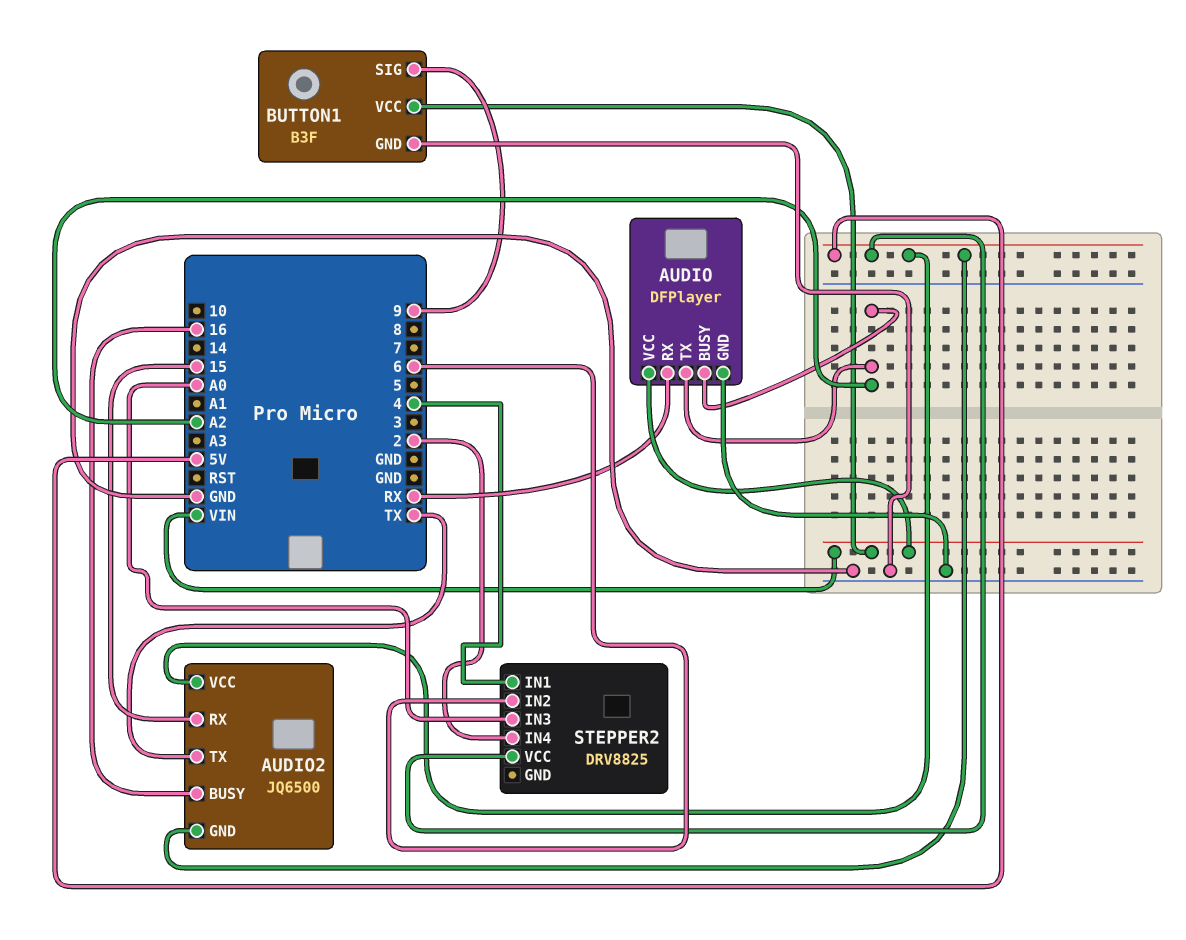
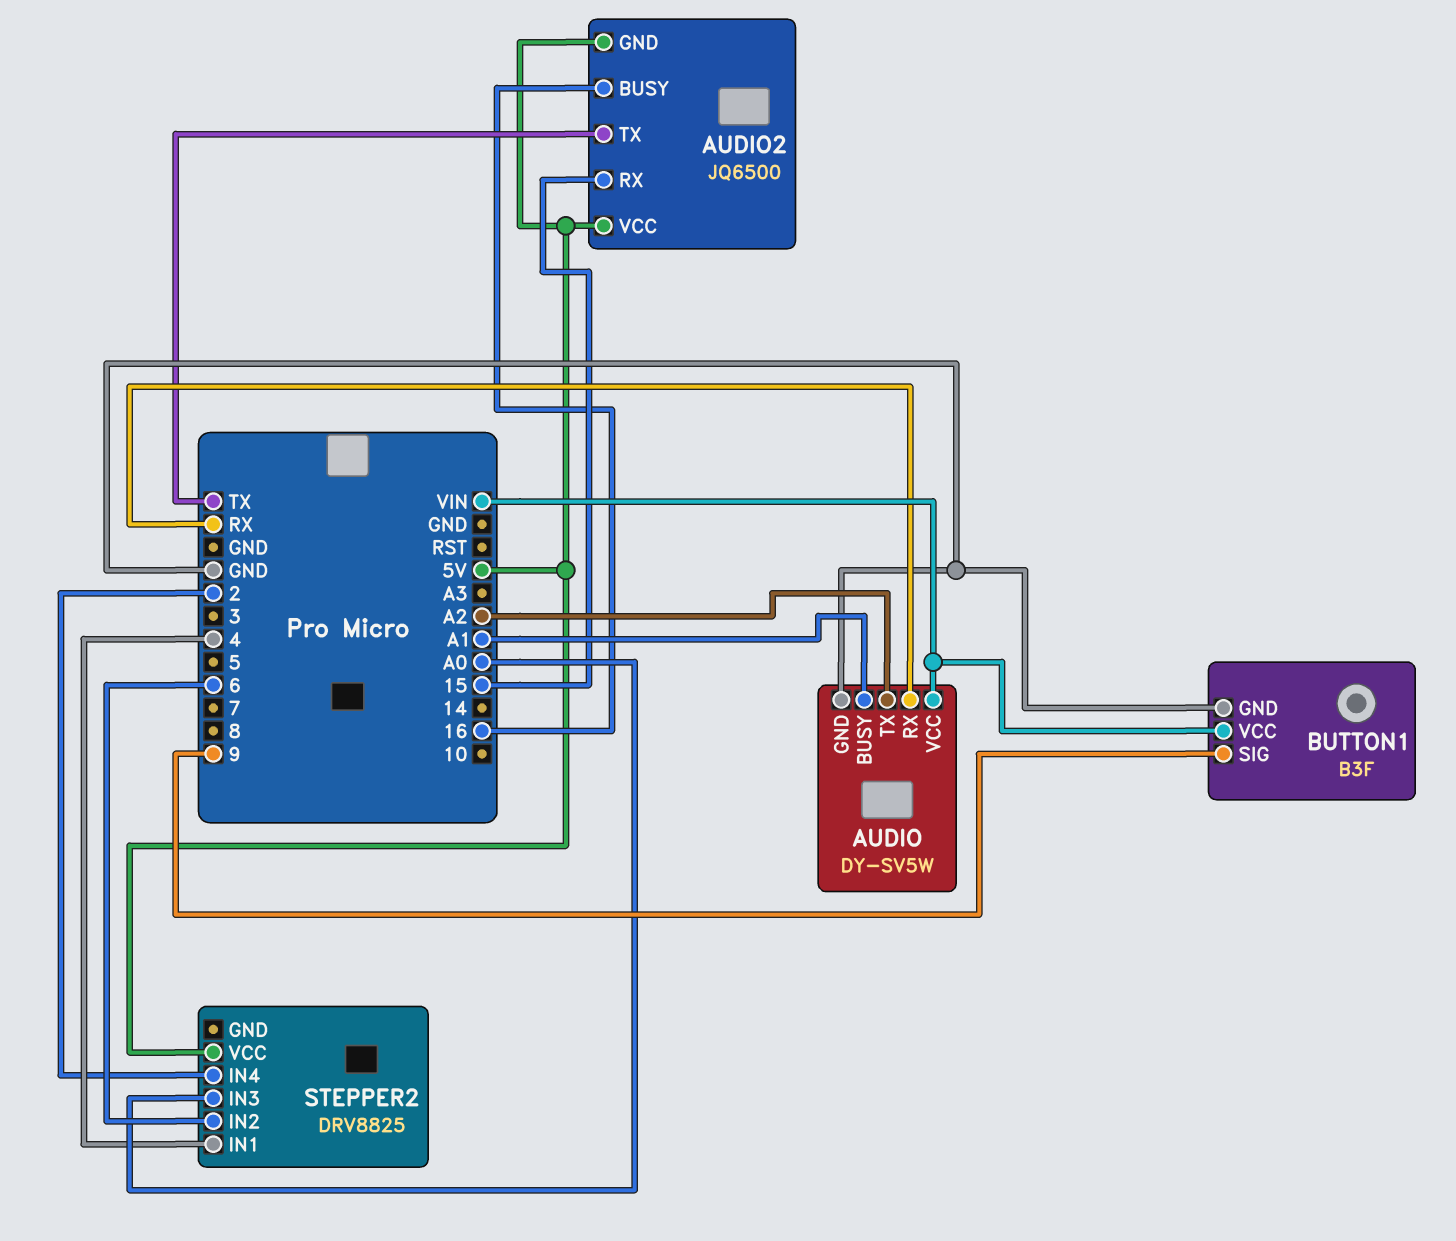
AUDIO: DFPlayer -> DY-SV5W
AUDIO pin BUSY: A2 -> A1

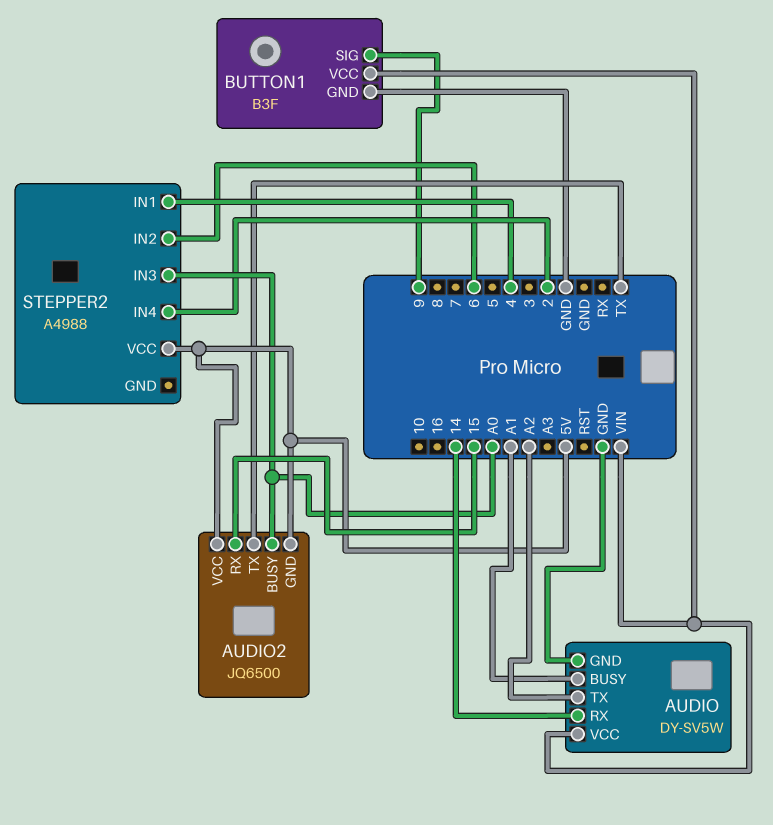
AUDIO pin RX: RX -> 14
AUDIO2 pin BUSY: 16 -> A0
STEPPER2: DRV8825 -> A4988

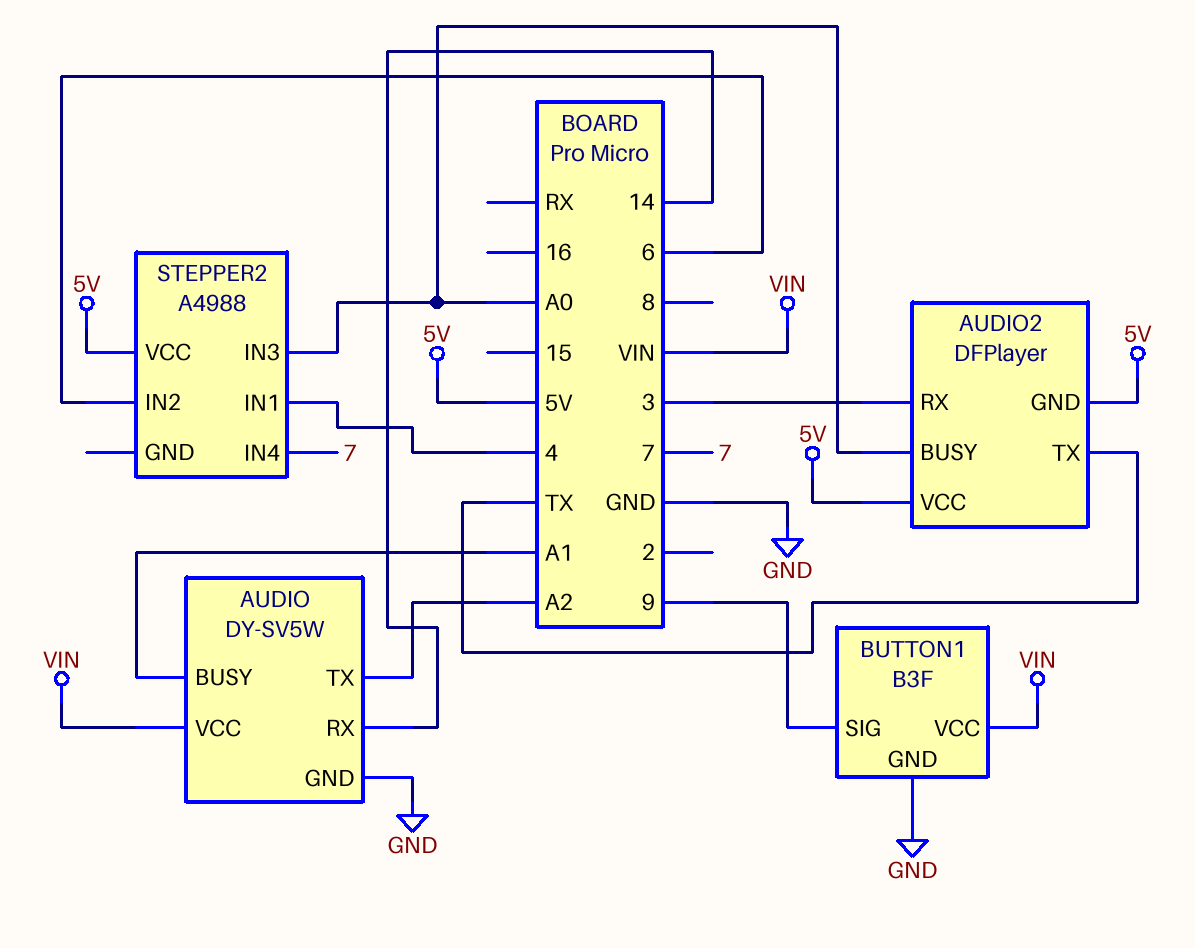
AUDIO2: JQ6500 -> DFPlayer
AUDIO2 pin RX: 15 -> 3
STEPPER2 pin IN4: 2 -> 7

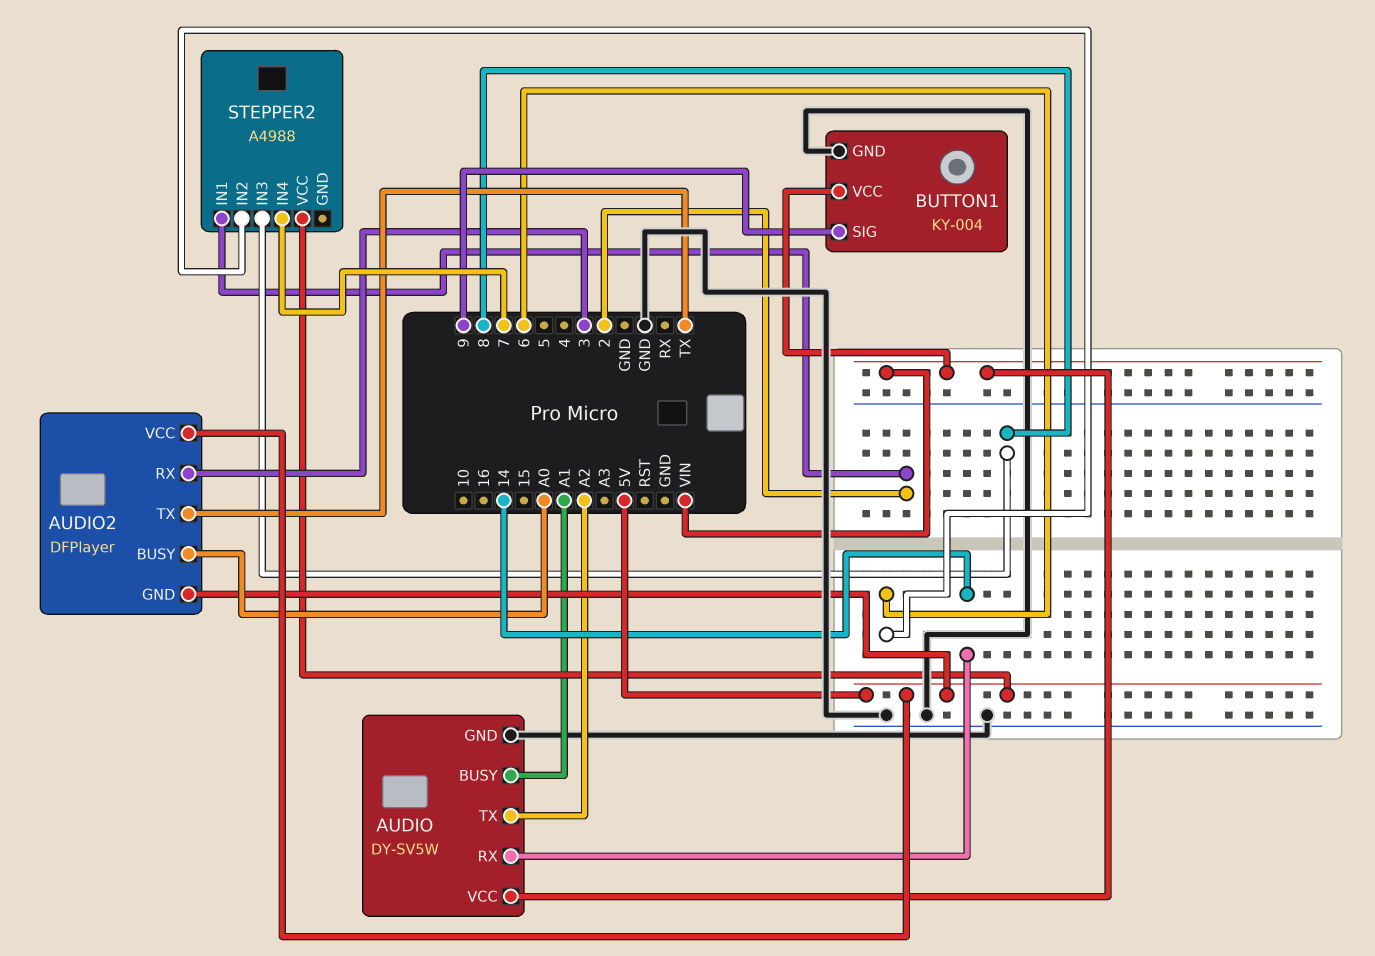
BUTTON1: B3F -> KY-004
STEPPER2 pin IN1: 4 -> 2
STEPPER2 pin IN3: A0 -> 8

